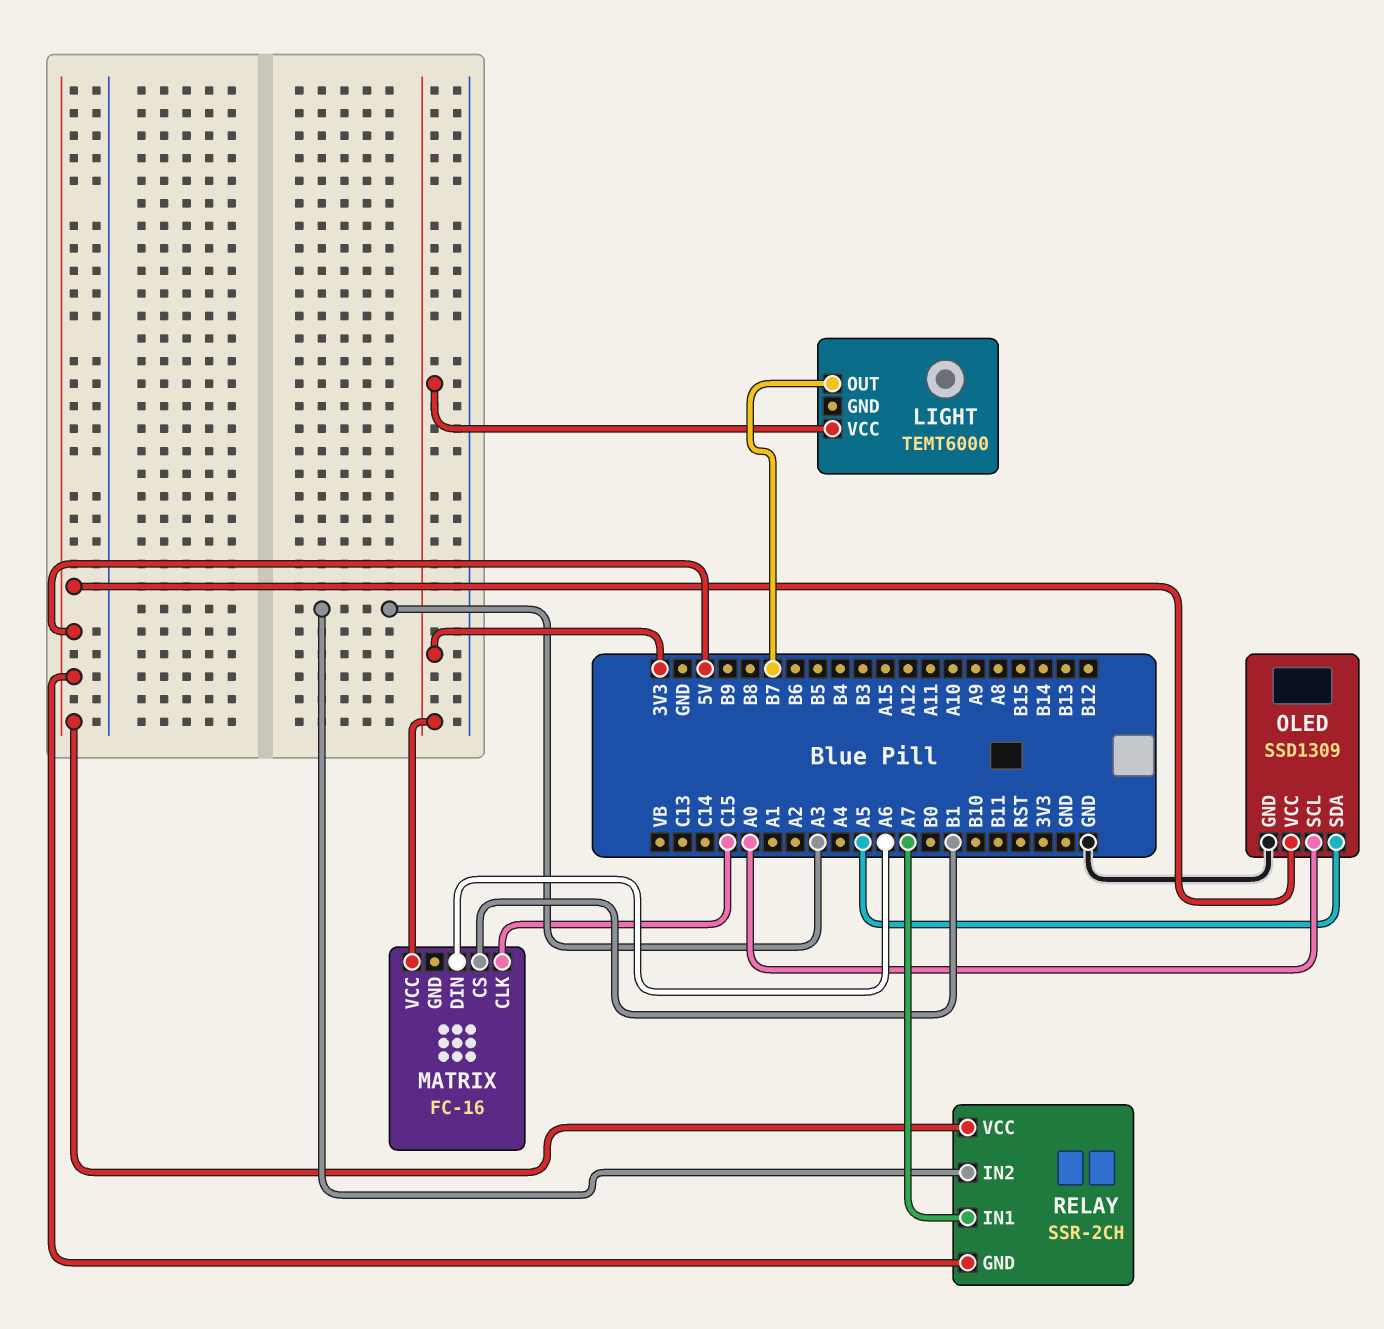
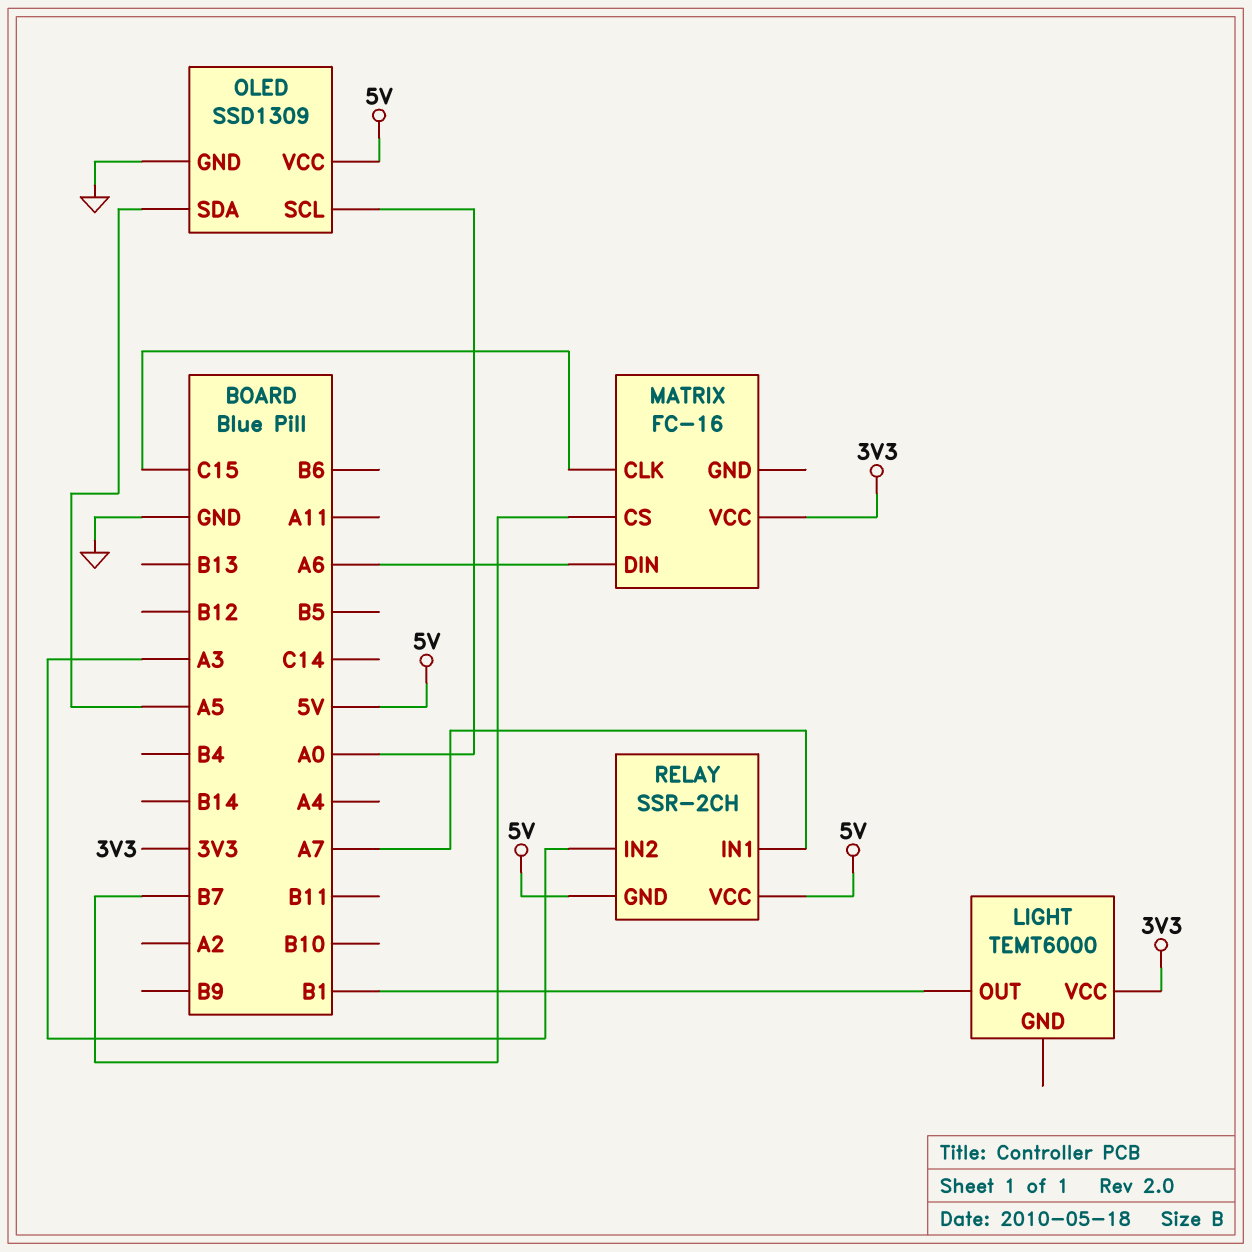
LIGHT pin OUT: B7 -> B1
MATRIX pin CS: B1 -> B7

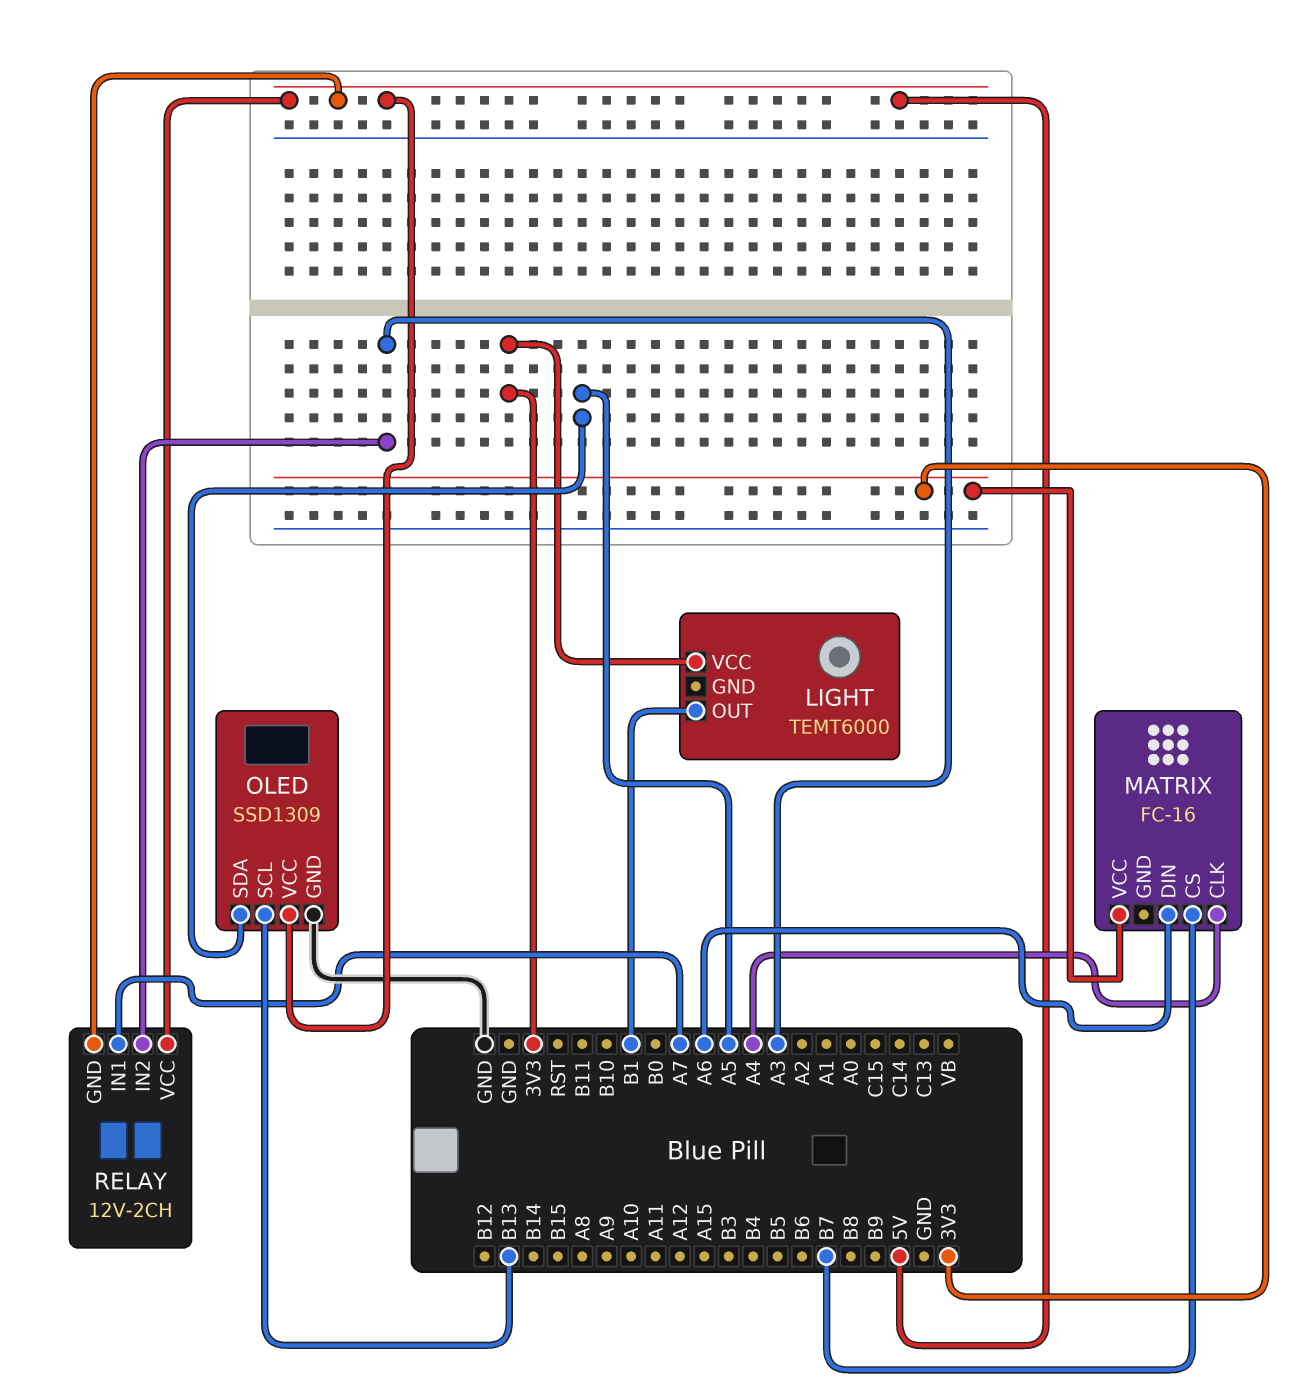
MATRIX pin CLK: C15 -> A4
OLED pin SCL: A0 -> B13
RELAY: SSR-2CH -> 12V-2CH

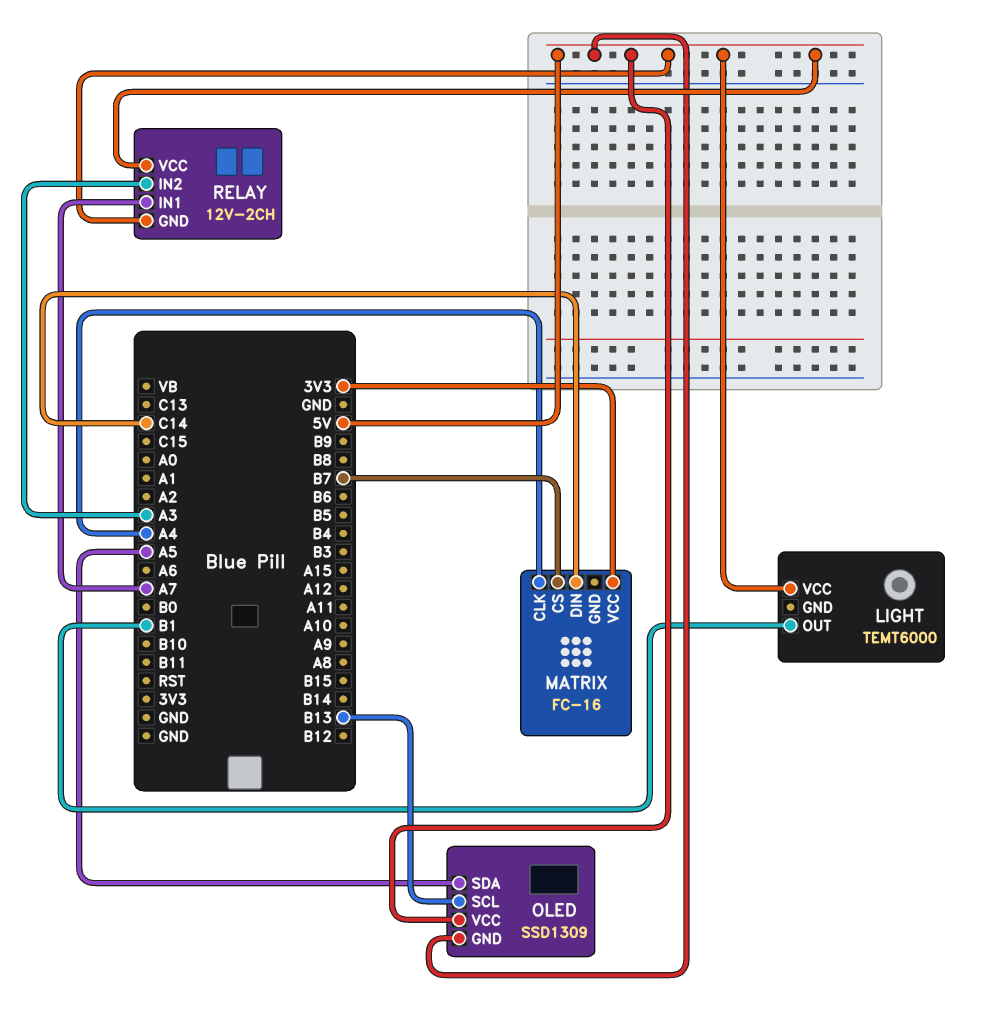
LIGHT pin VCC: 3V3 -> 5V
MATRIX pin DIN: A6 -> C14
OLED pin GND: GND -> 5V

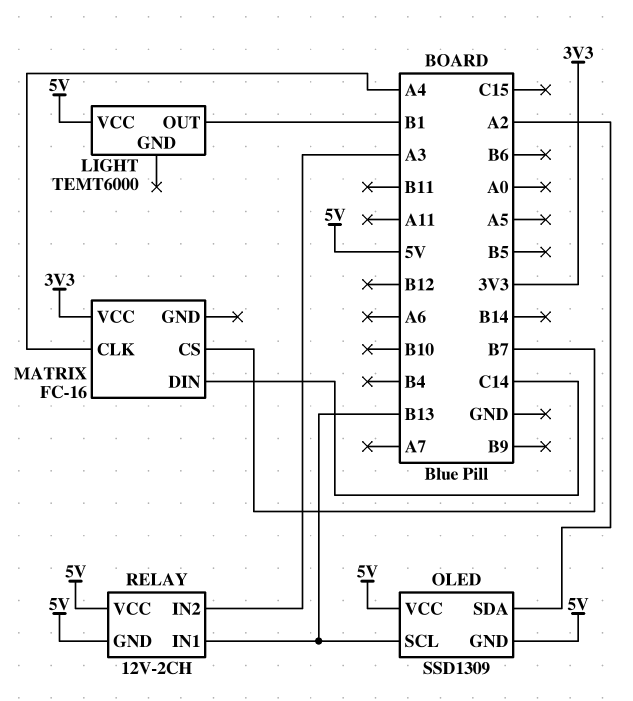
OLED pin SDA: A5 -> A2
RELAY pin IN1: A7 -> B13

